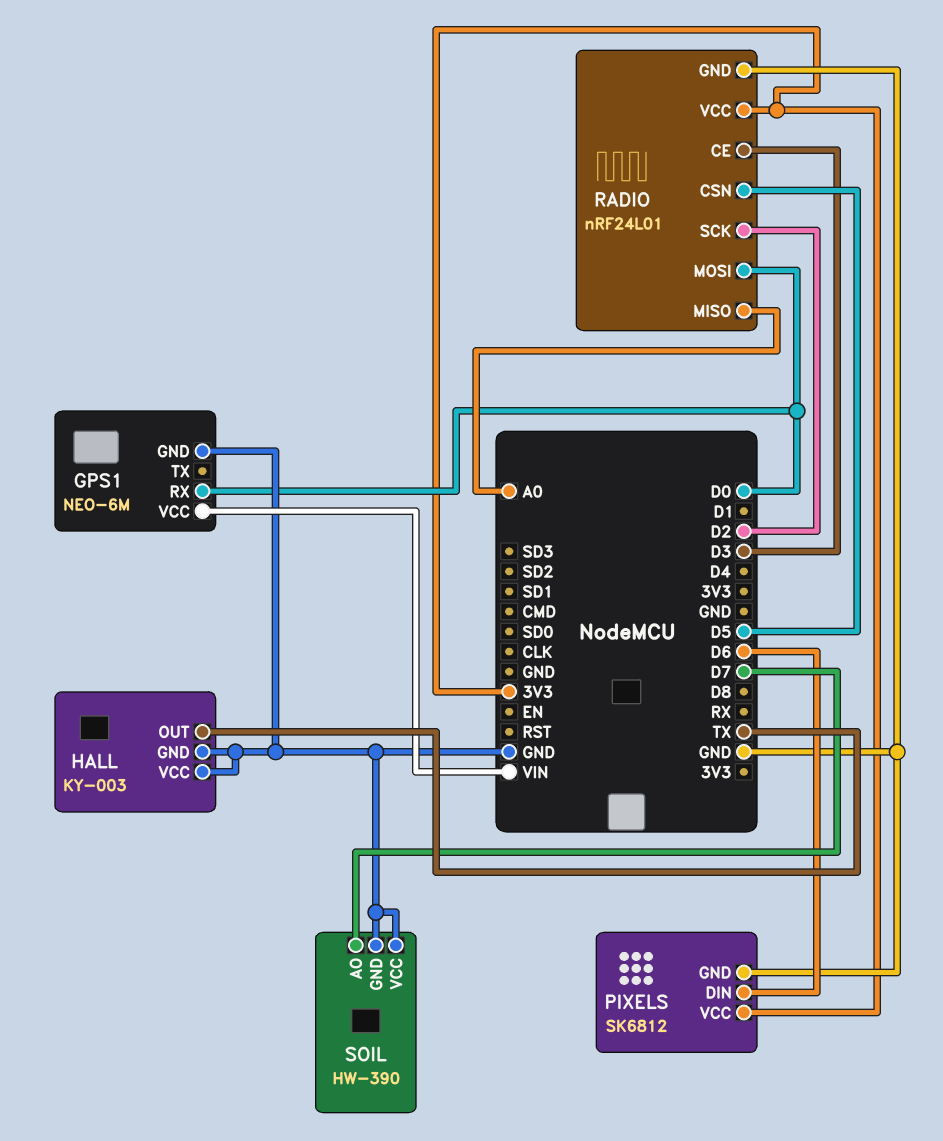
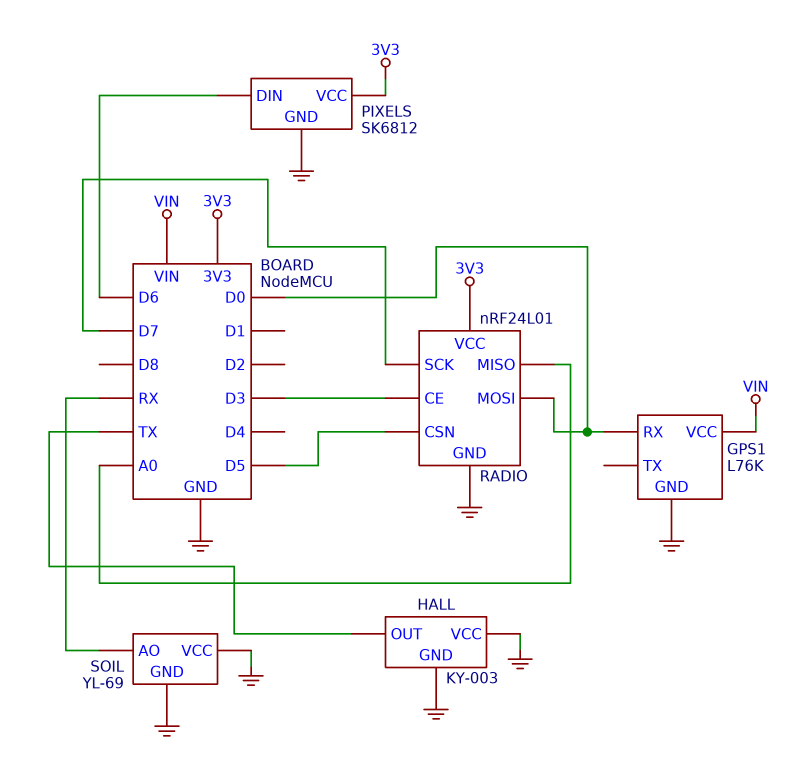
GPS1: NEO-6M -> L76K
RADIO pin SCK: D2 -> D7
SOIL: HW-390 -> YL-69
SOIL pin AO: D7 -> RX

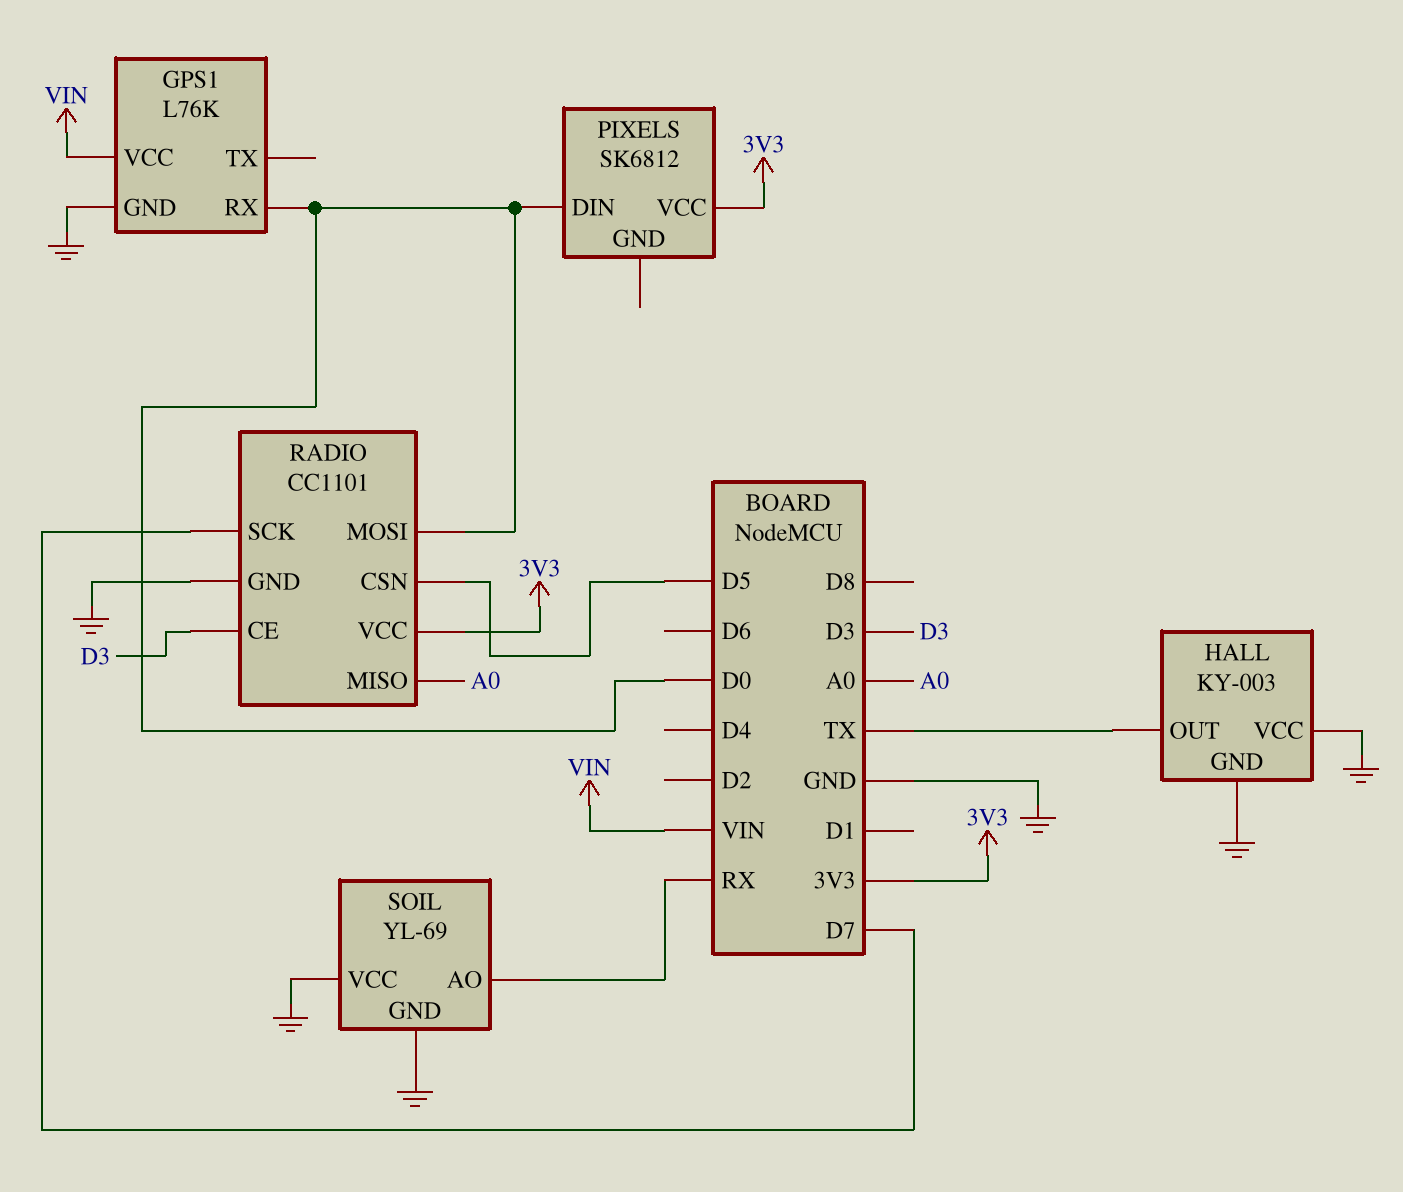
PIXELS pin DIN: D6 -> D0
PIXELS pin GND: GND -> none
RADIO: nRF24L01 -> CC1101

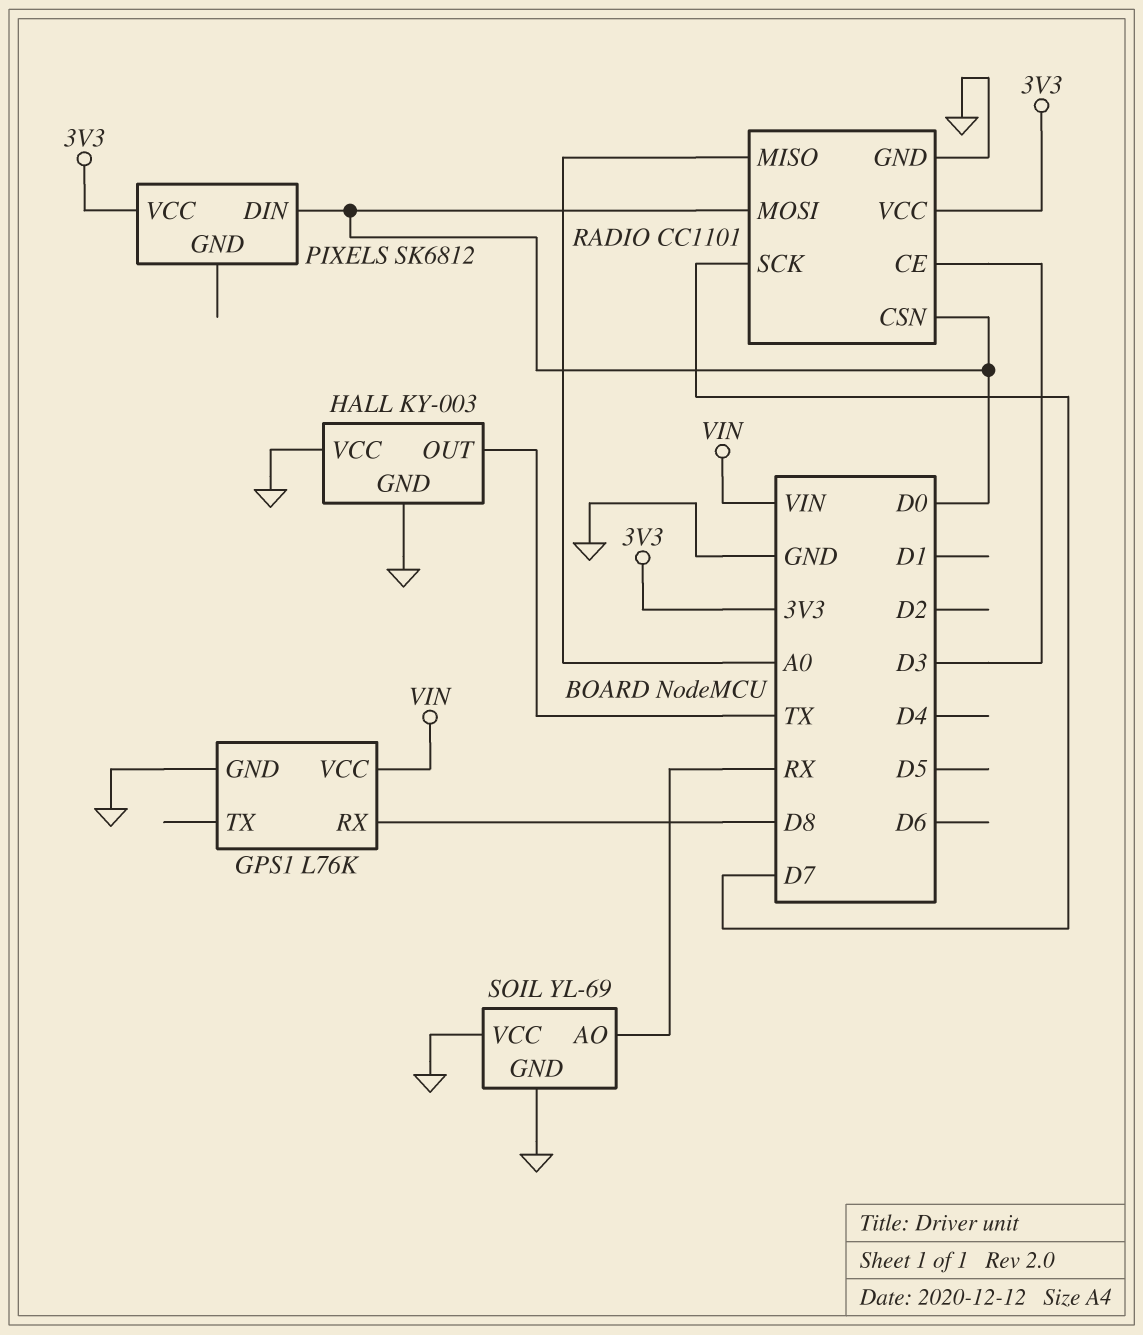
GPS1 pin RX: D0 -> D8
RADIO pin CSN: D5 -> D0

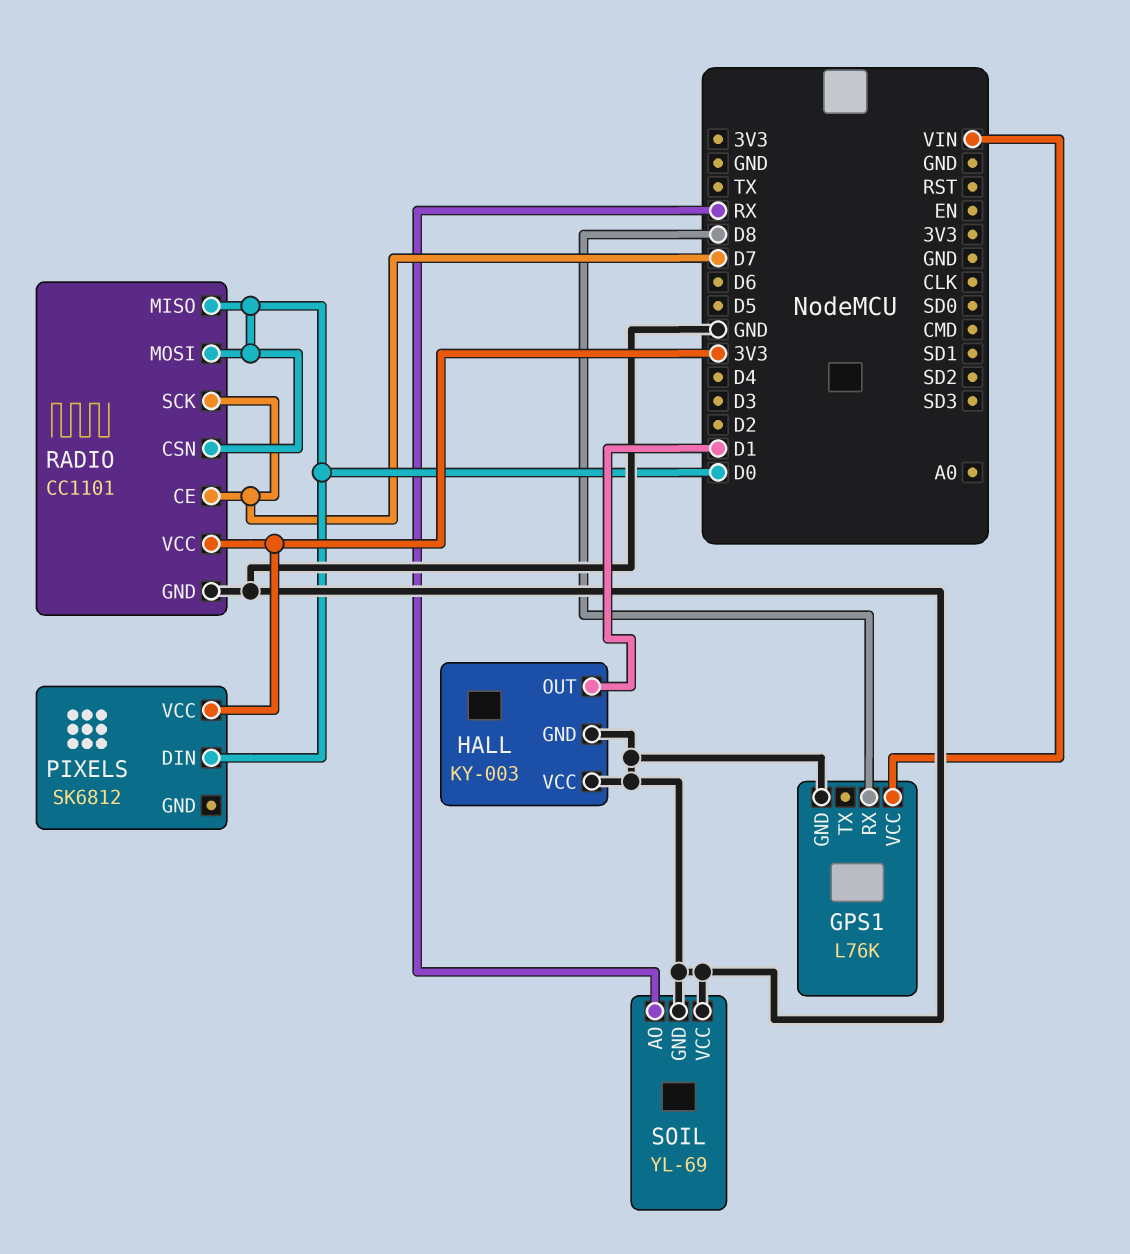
HALL pin OUT: TX -> D1
RADIO pin CE: D3 -> D7
RADIO pin MISO: A0 -> D0

